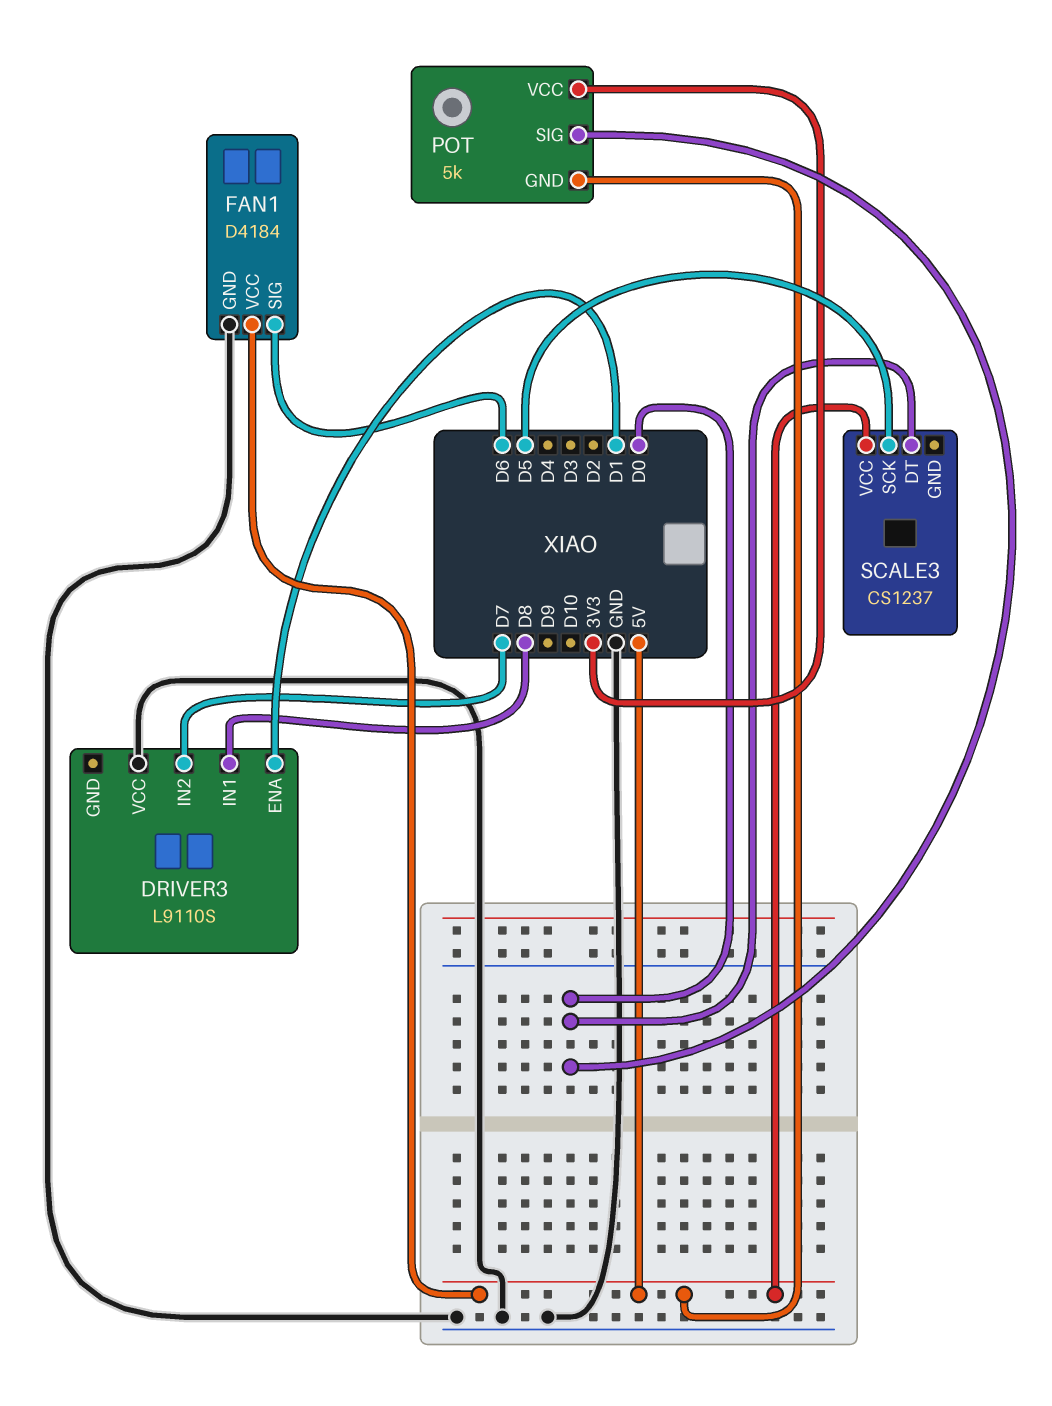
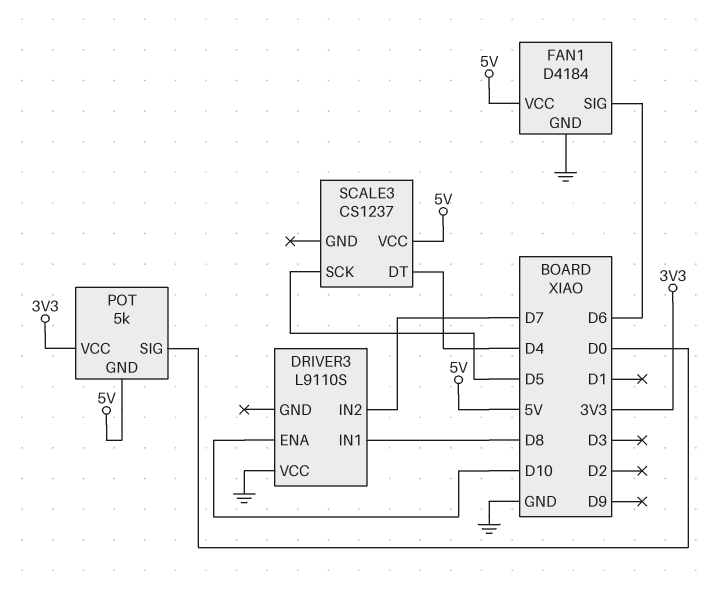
DRIVER3 pin ENA: D1 -> D10
SCALE3 pin DT: D0 -> D4

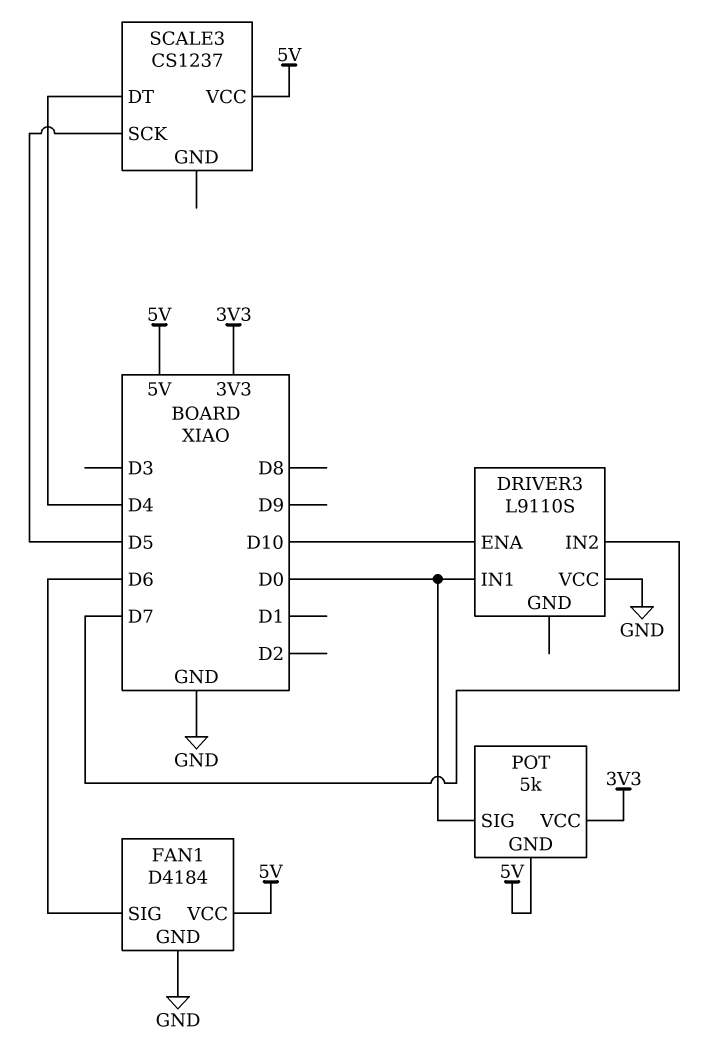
DRIVER3 pin IN1: D8 -> D0

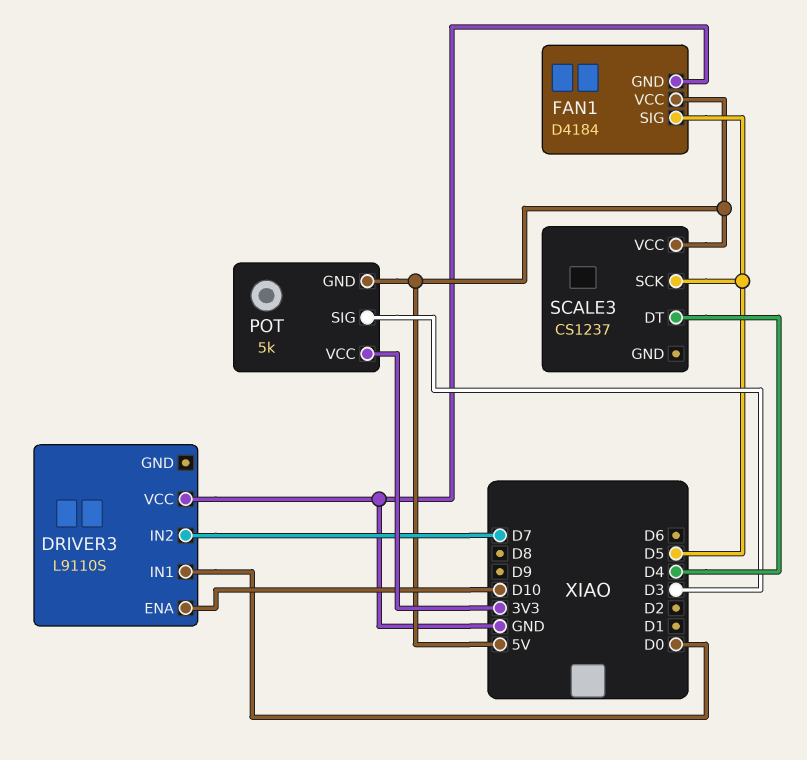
FAN1 pin SIG: D6 -> D5
POT pin SIG: D0 -> D3

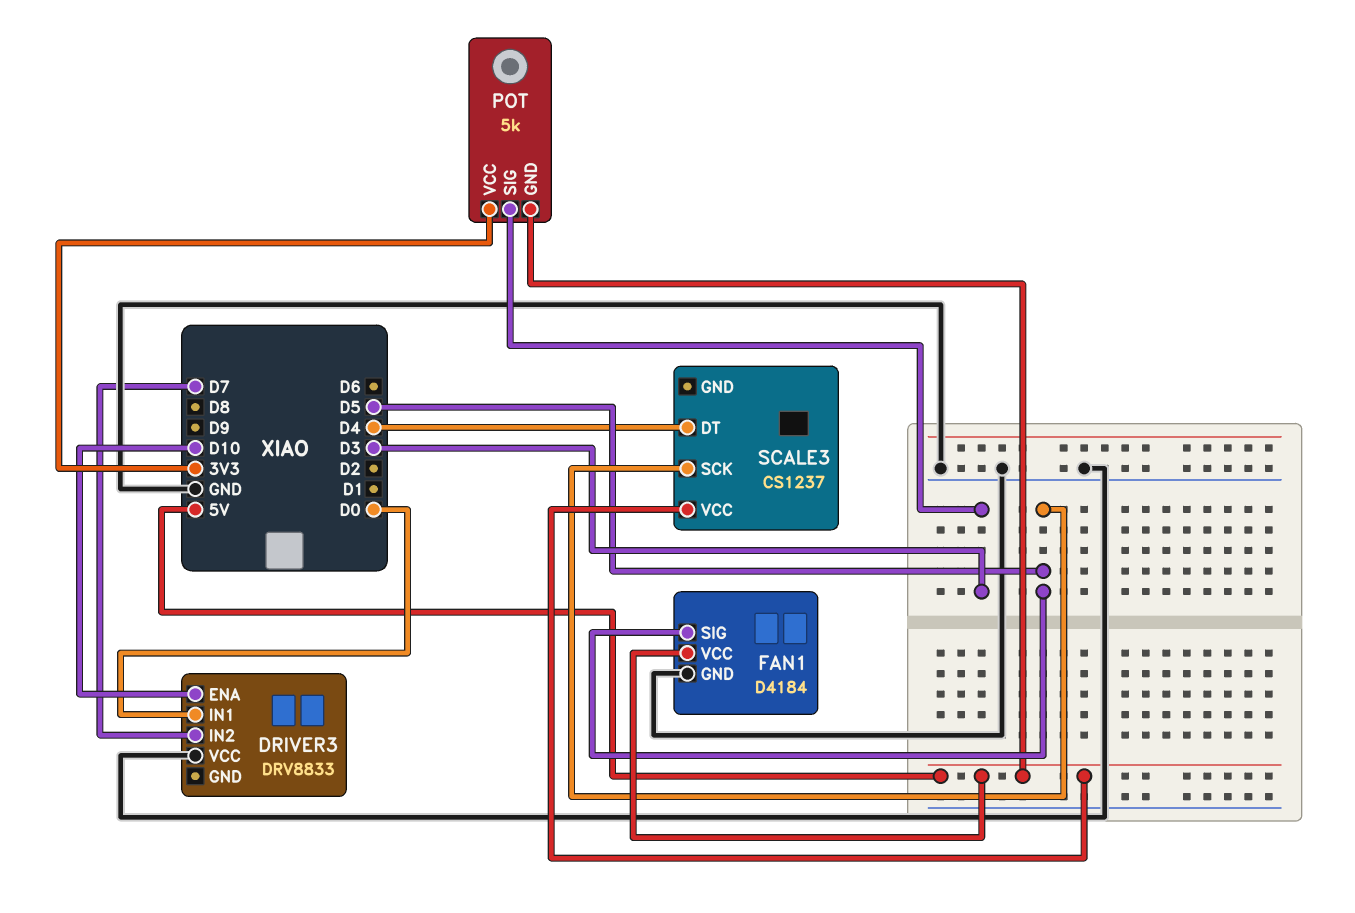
DRIVER3: L9110S -> DRV8833

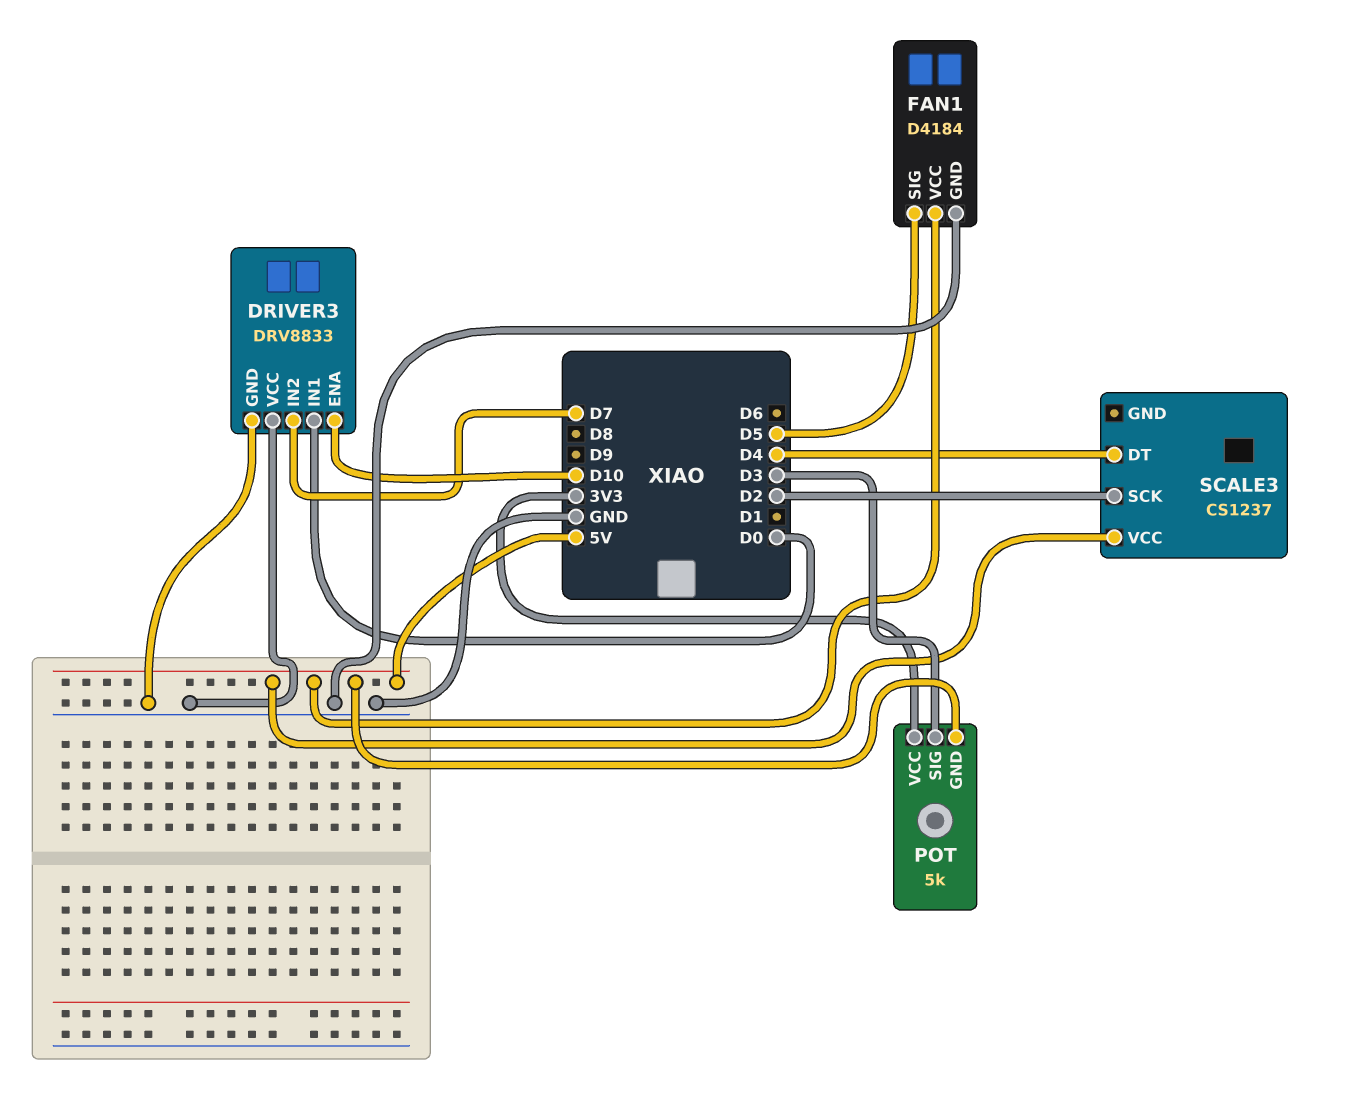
DRIVER3 pin GND: none -> GND
SCALE3 pin SCK: D5 -> D2

